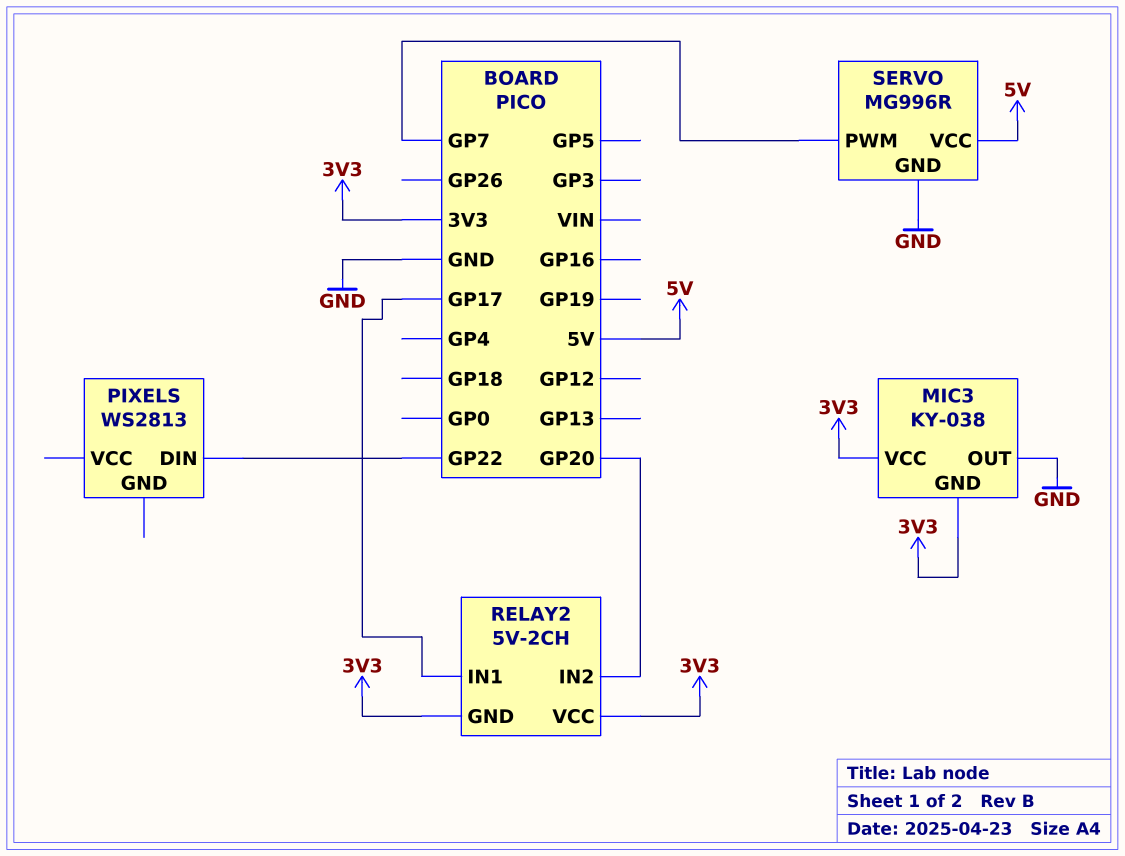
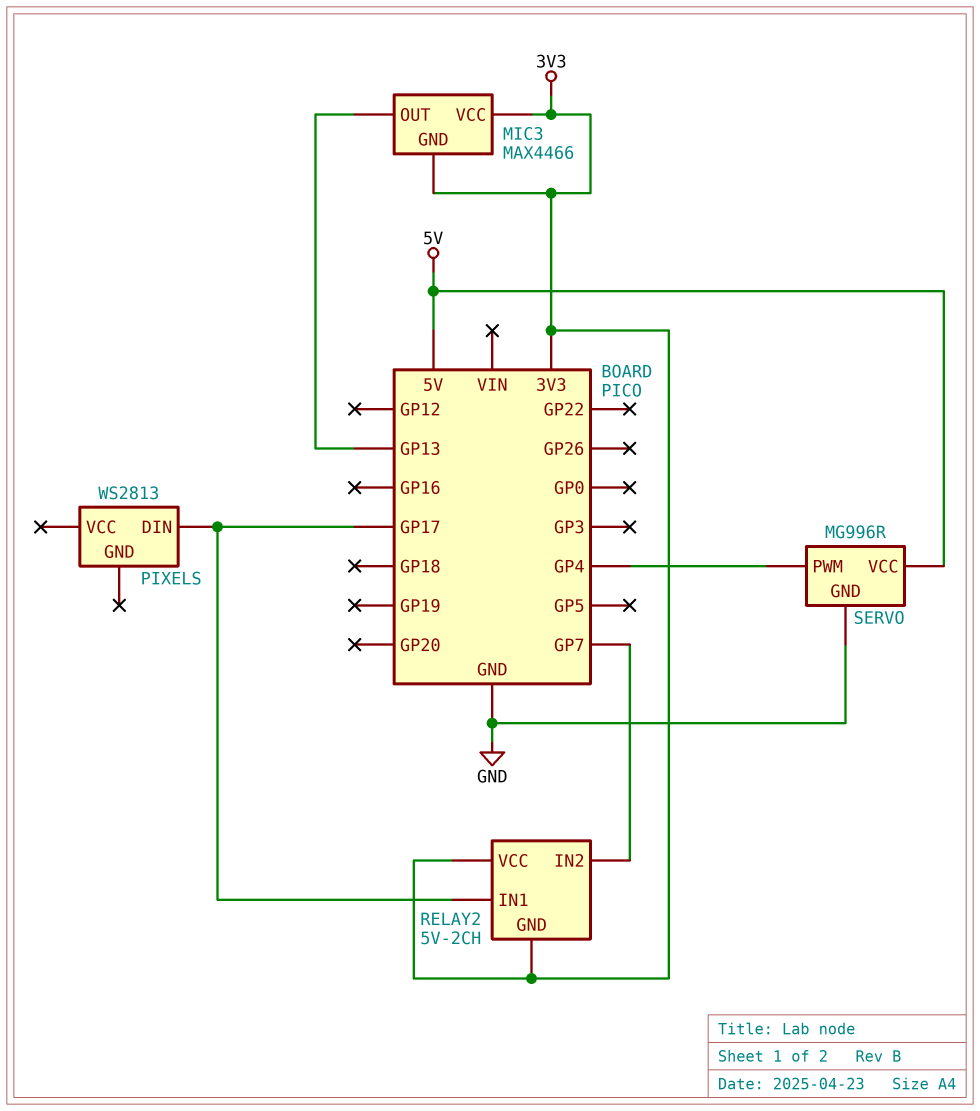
MIC3: KY-038 -> MAX4466
MIC3 pin OUT: GND -> GP13
PIXELS pin DIN: GP22 -> GP17
RELAY2 pin IN2: GP20 -> GP7
SERVO pin PWM: GP7 -> GP4

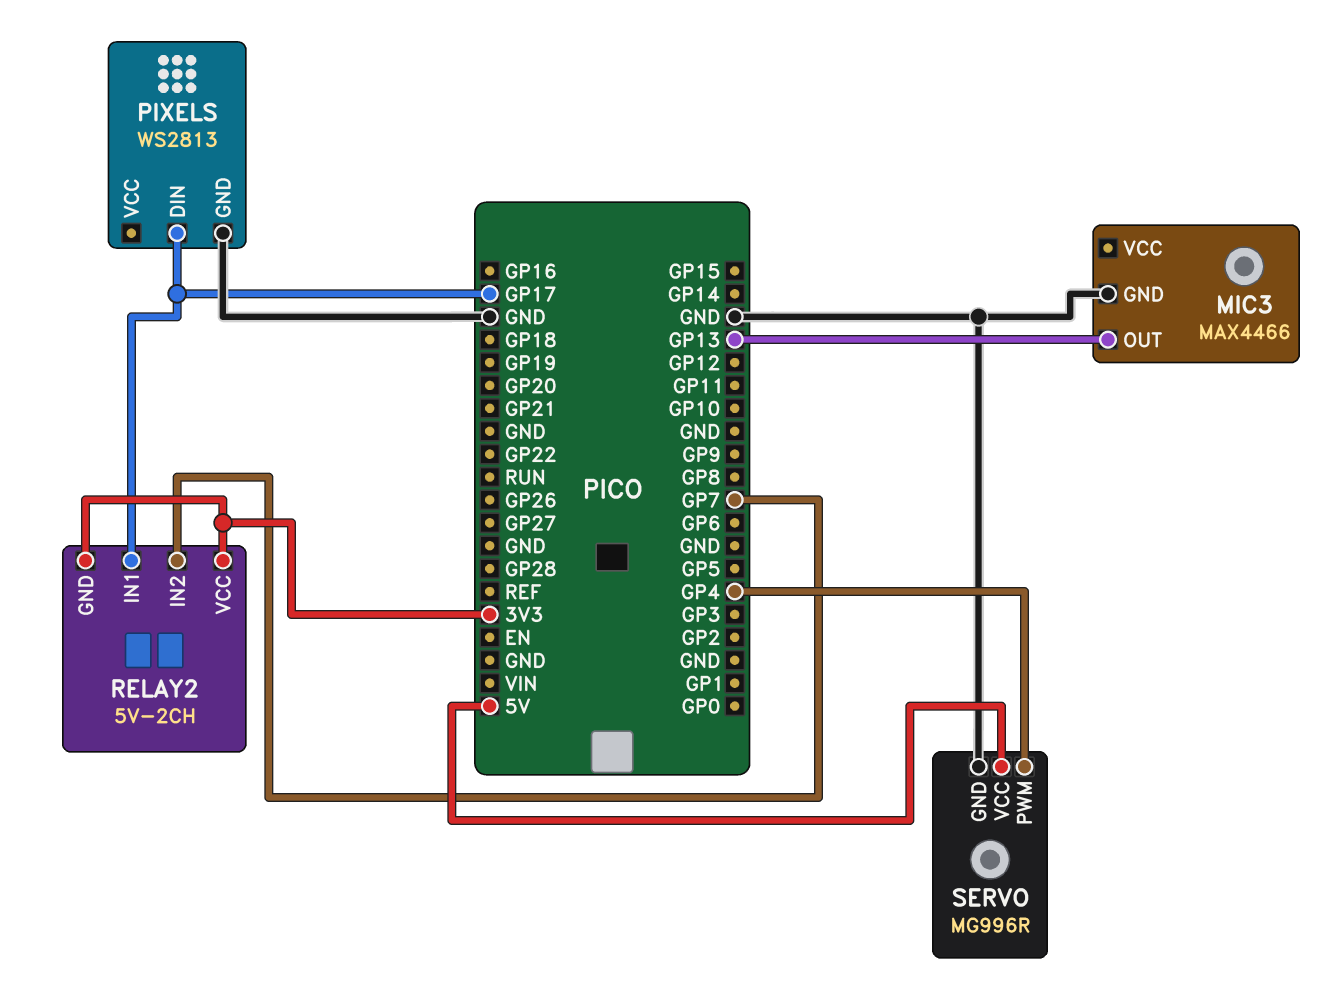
MIC3 pin GND: 3V3 -> GND
MIC3 pin VCC: 3V3 -> none
PIXELS pin GND: none -> GND

